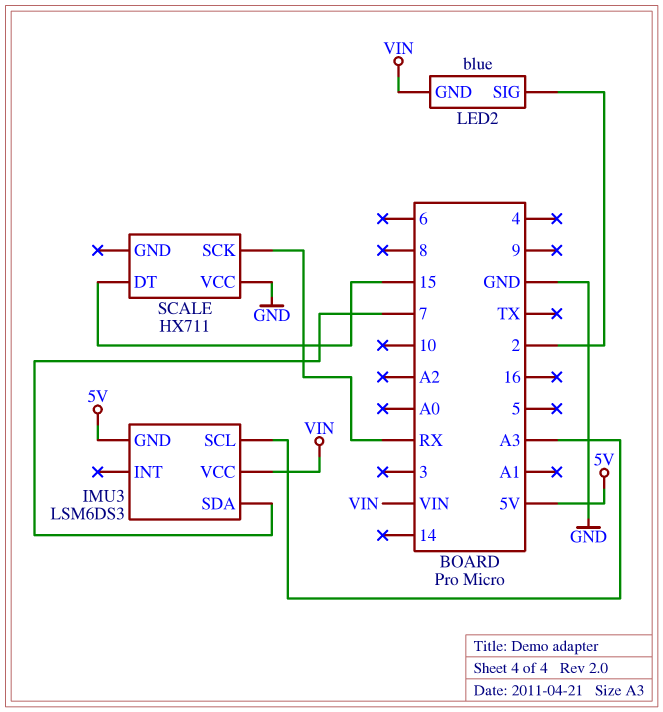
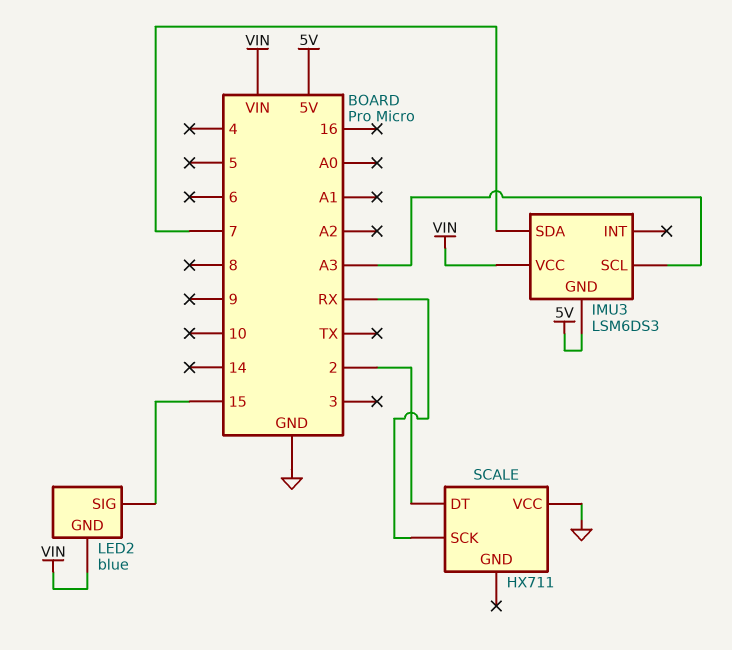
LED2 pin SIG: 2 -> 15
SCALE pin DT: 15 -> 2

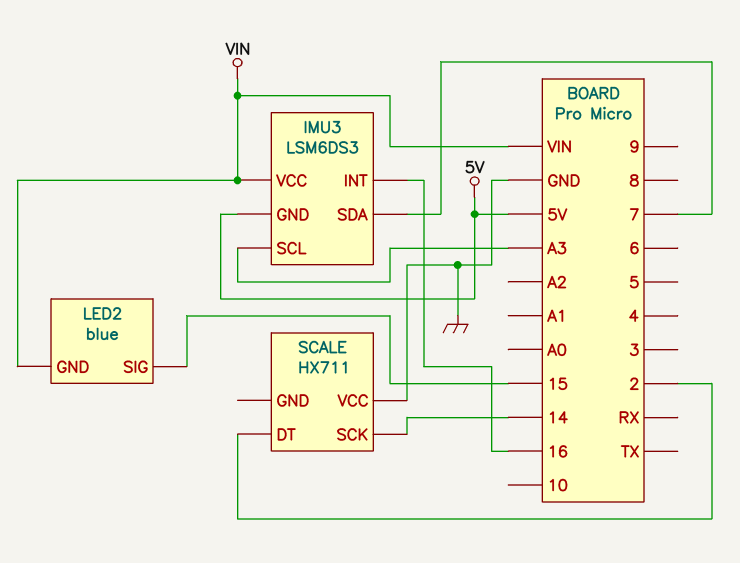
IMU3 pin INT: none -> 16
SCALE pin SCK: RX -> 14

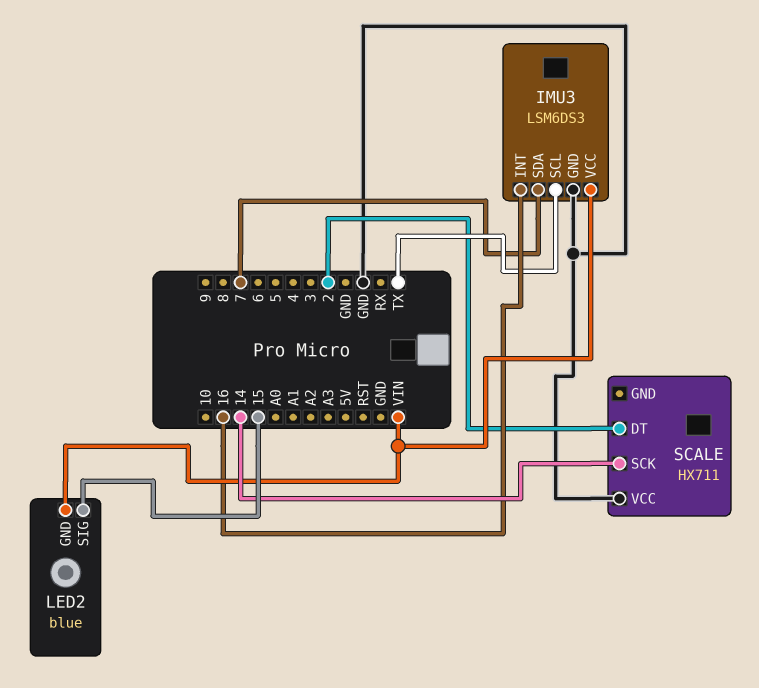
IMU3 pin GND: 5V -> GND
IMU3 pin SCL: A3 -> TX

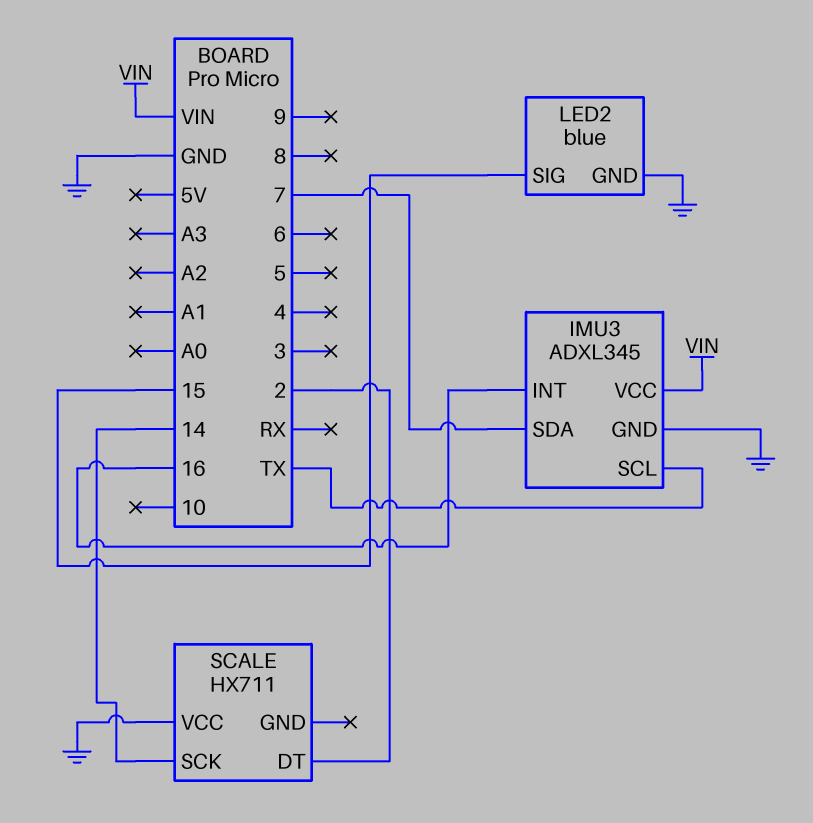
IMU3: LSM6DS3 -> ADXL345
LED2 pin GND: VIN -> GND

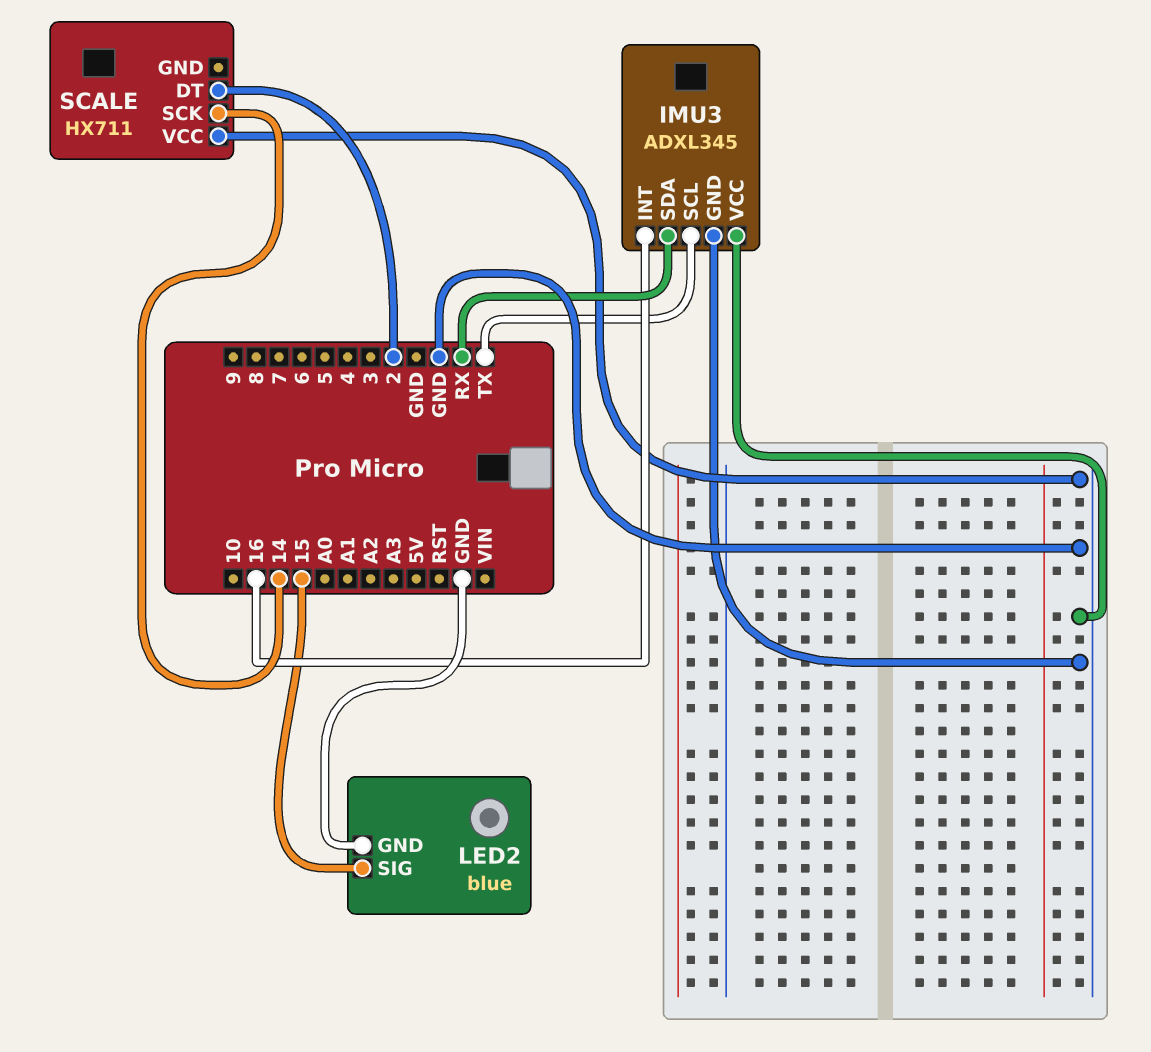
IMU3 pin SDA: 7 -> RX
IMU3 pin VCC: VIN -> GND

